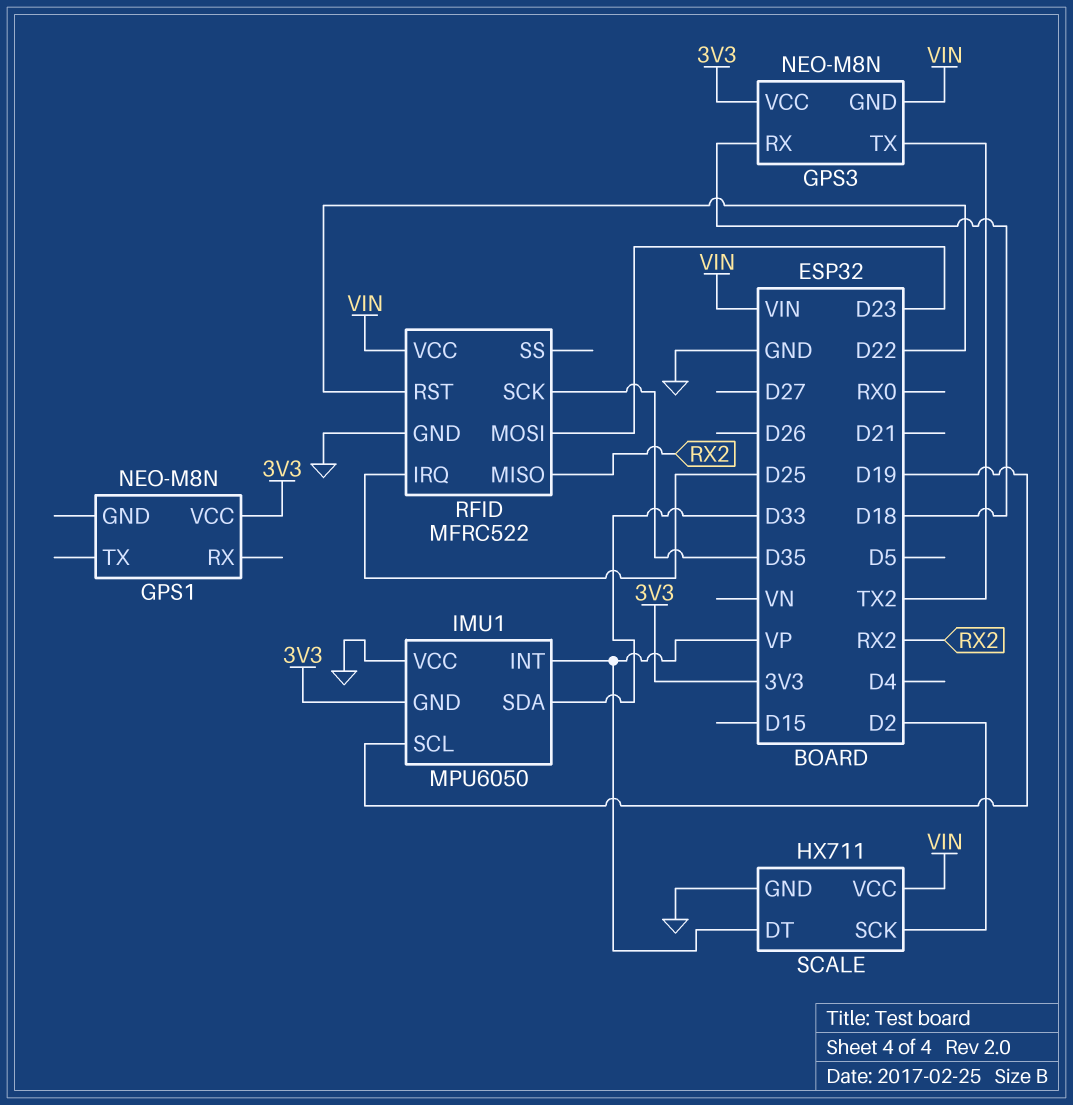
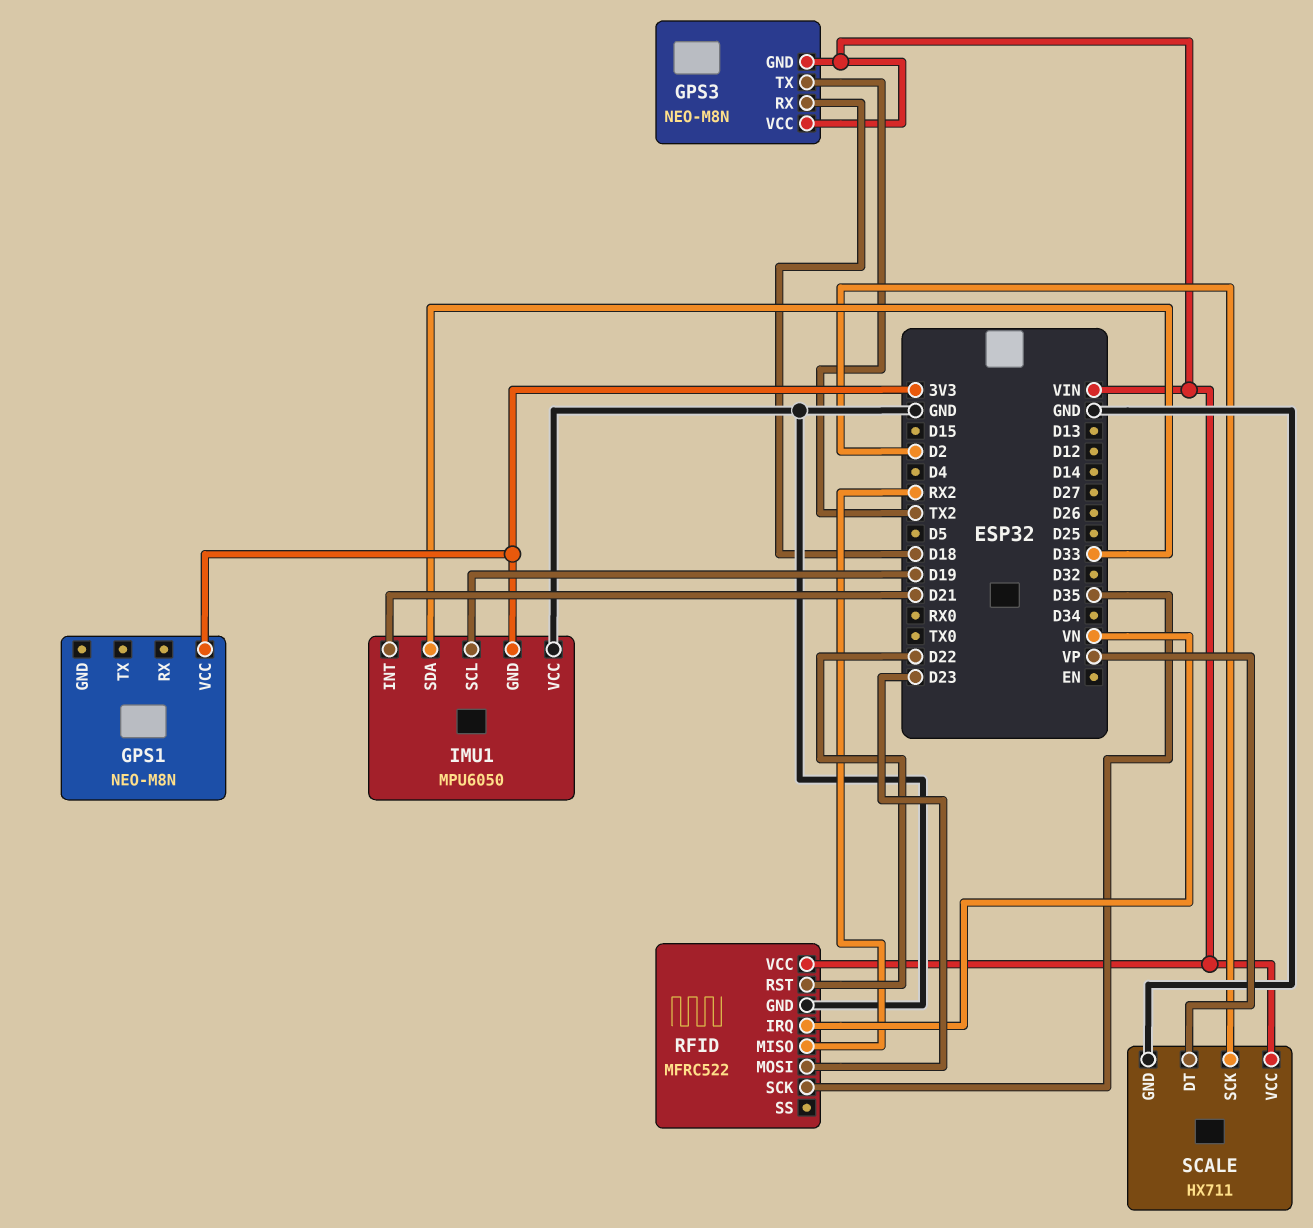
GPS3 pin VCC: 3V3 -> VIN
IMU1 pin INT: VP -> D21
RFID pin IRQ: D25 -> VN

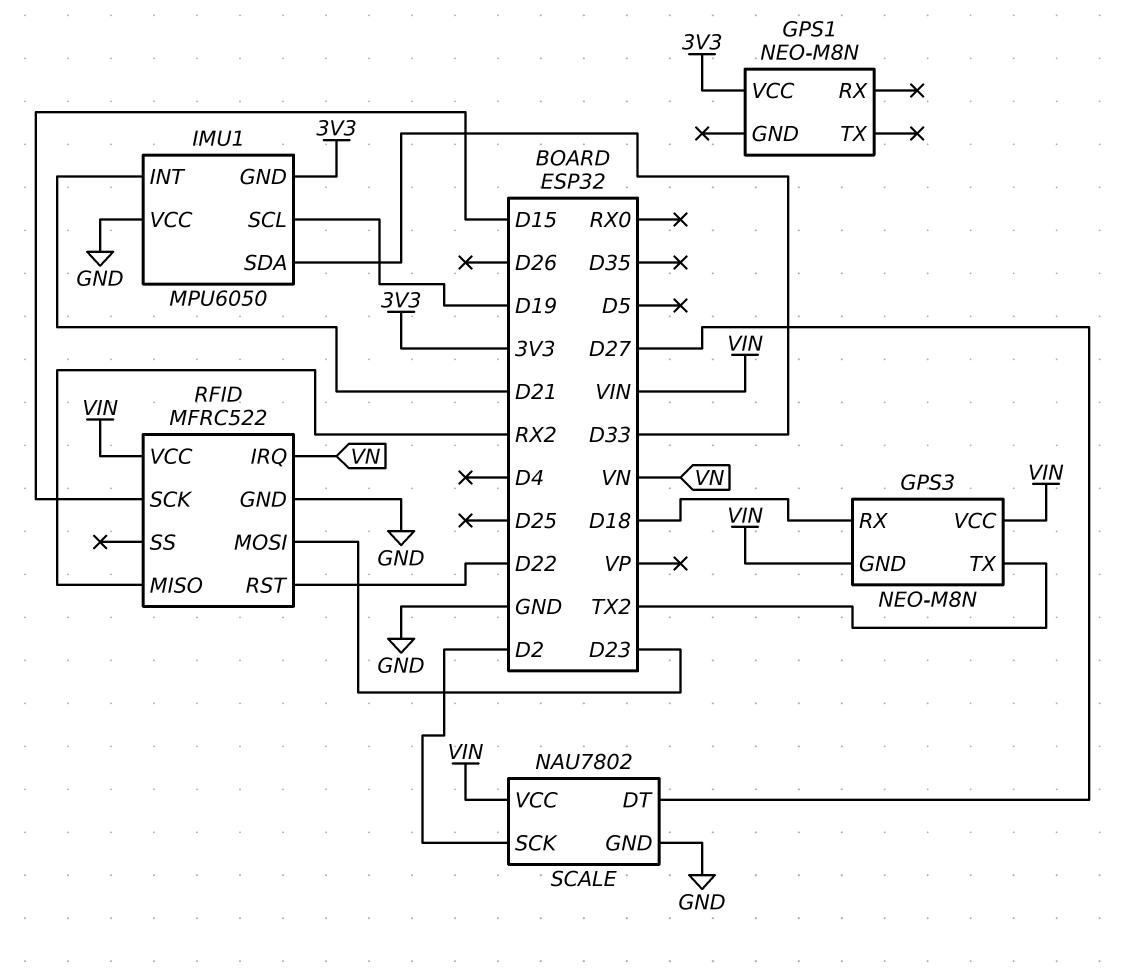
RFID pin SCK: D35 -> D15
SCALE: HX711 -> NAU7802
SCALE pin DT: VP -> D27

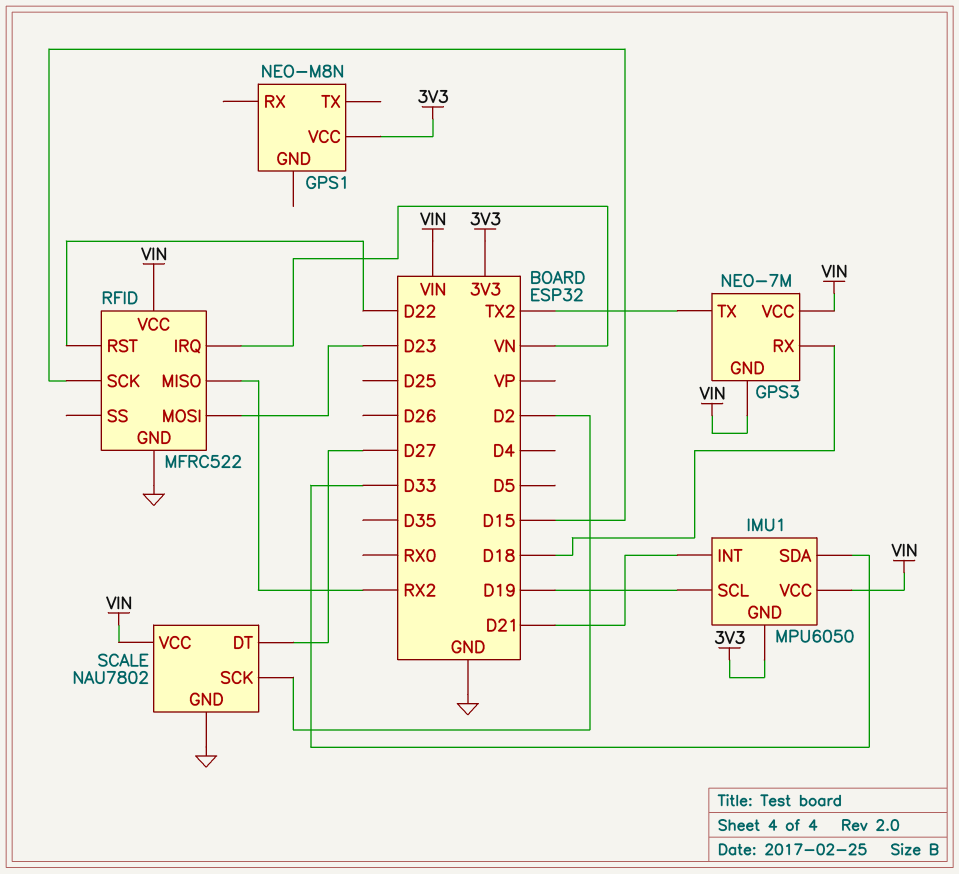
GPS3: NEO-M8N -> NEO-7M
IMU1 pin VCC: GND -> VIN

